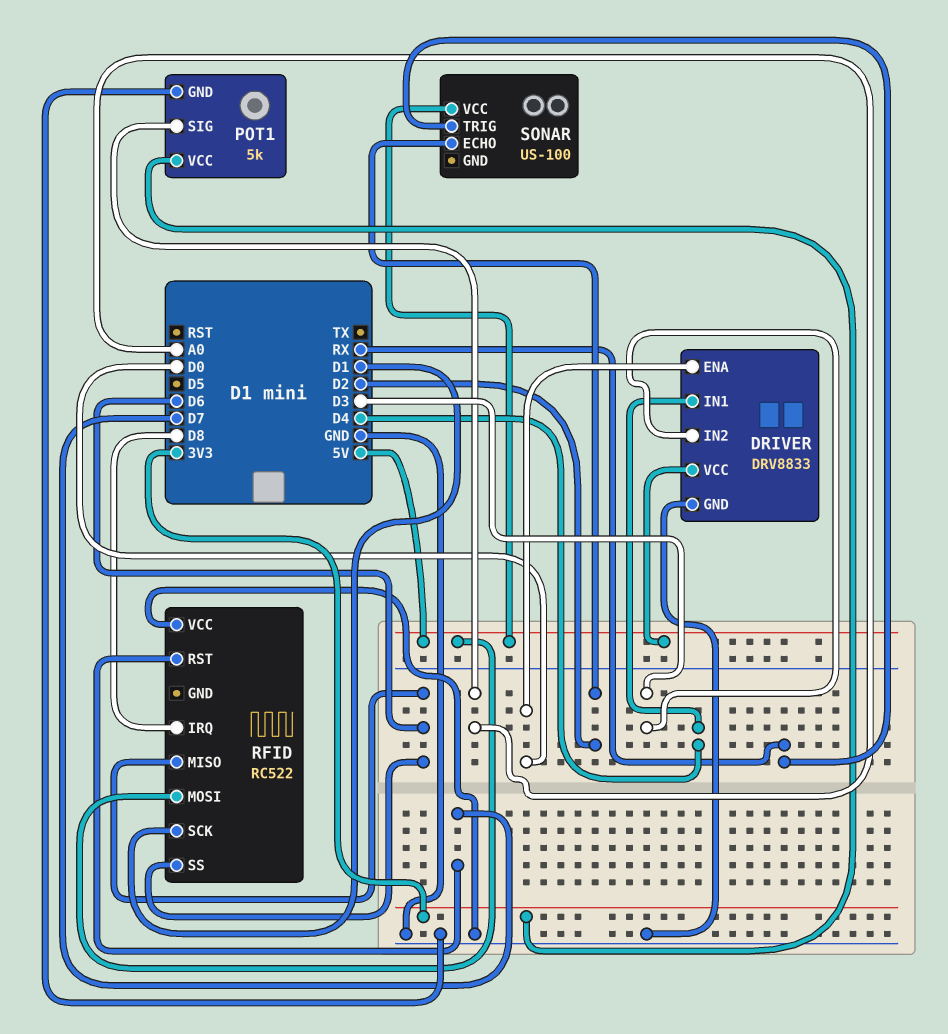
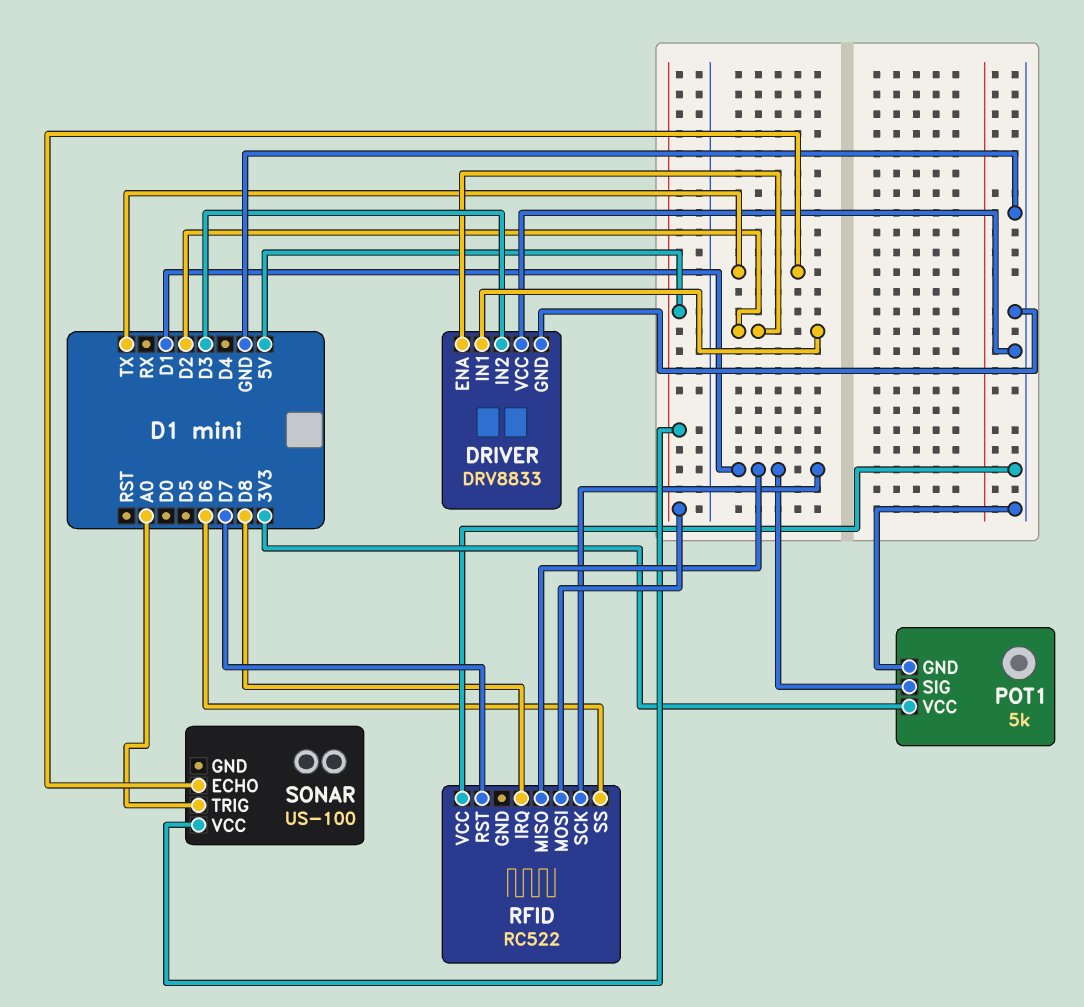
DRIVER pin ENA: D0 -> D2
DRIVER pin IN1: D4 -> D2
DRIVER pin VCC: 5V -> GND
POT1 pin SIG: A0 -> D1
RFID pin MISO: D6 -> D1
SONAR pin ECHO: D2 -> TX
SONAR pin TRIG: RX -> A0

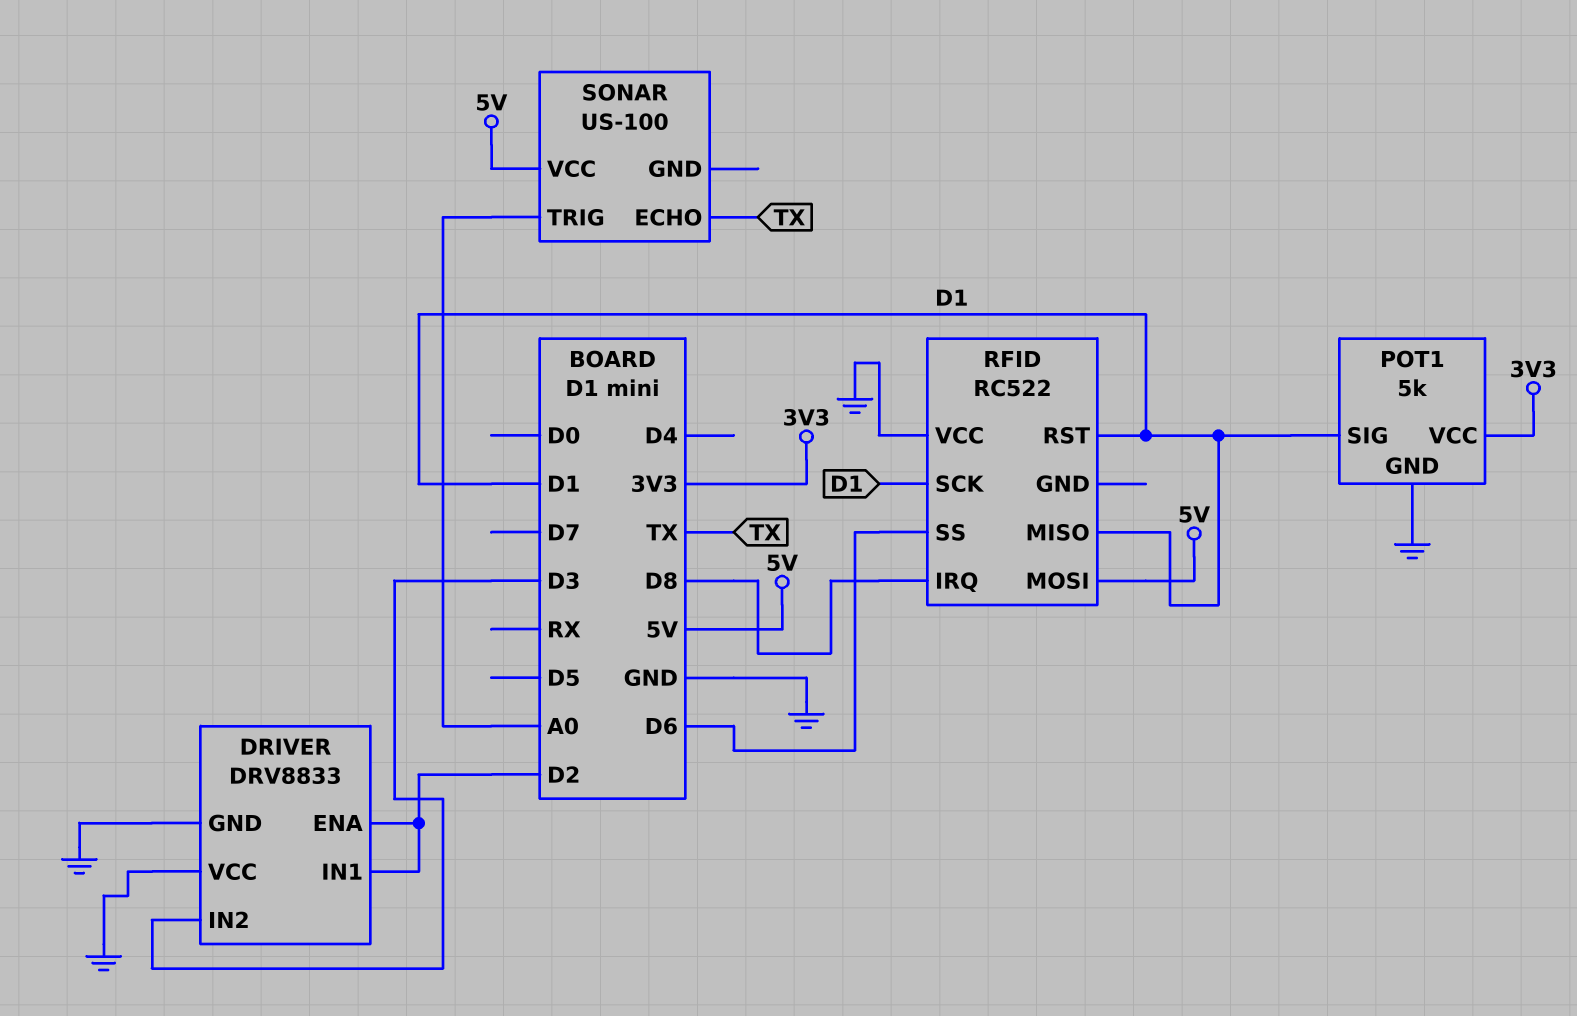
RFID pin RST: D7 -> D1

